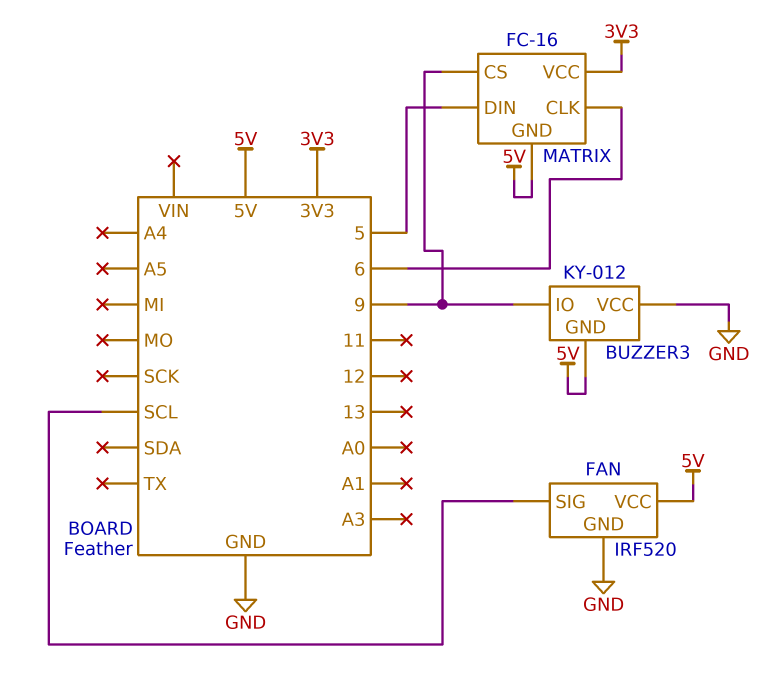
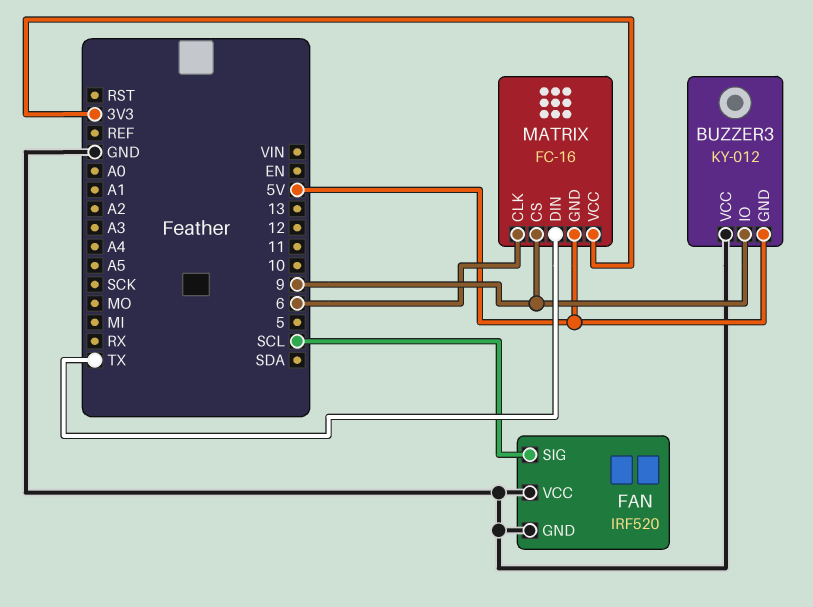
FAN pin VCC: 5V -> GND
MATRIX pin DIN: 5 -> TX

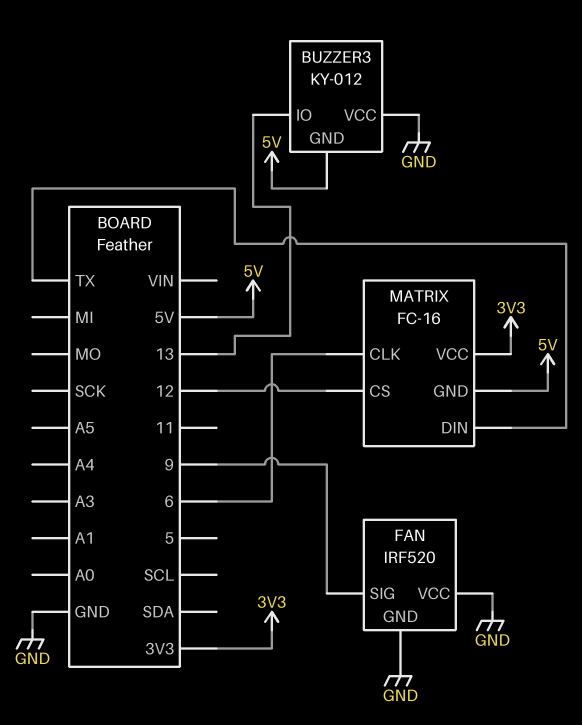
BUZZER3 pin IO: 9 -> 13
FAN pin SIG: SCL -> 9
MATRIX pin CS: 9 -> 12

